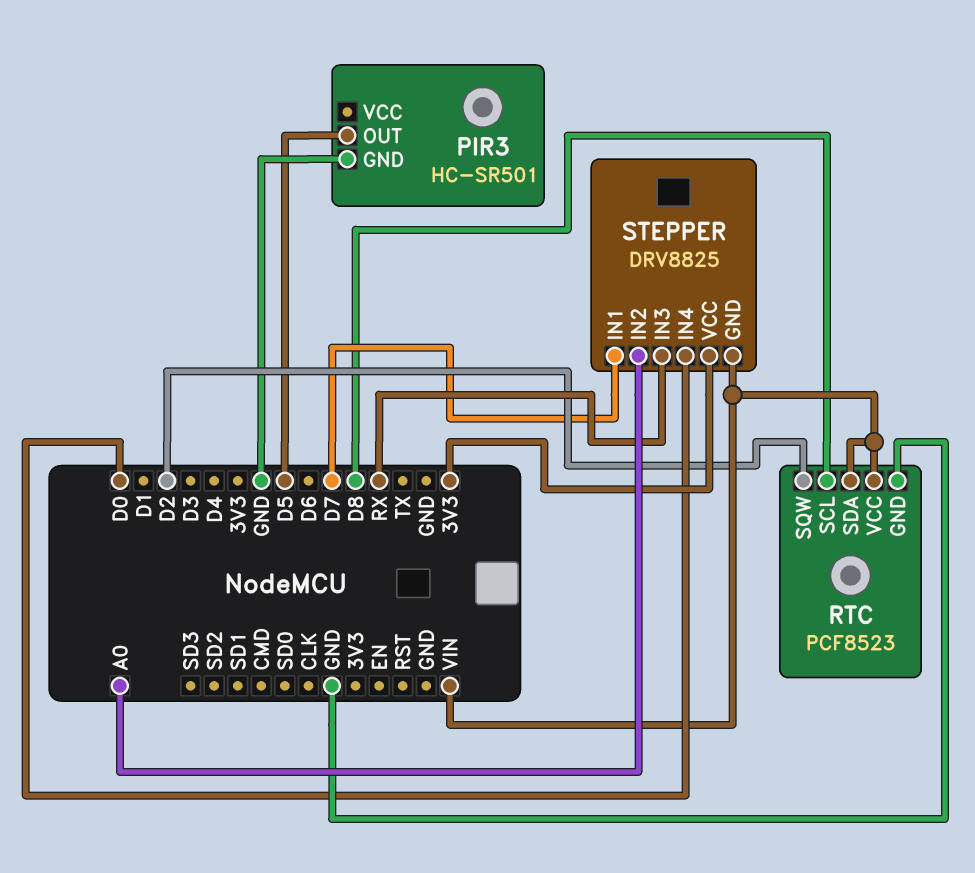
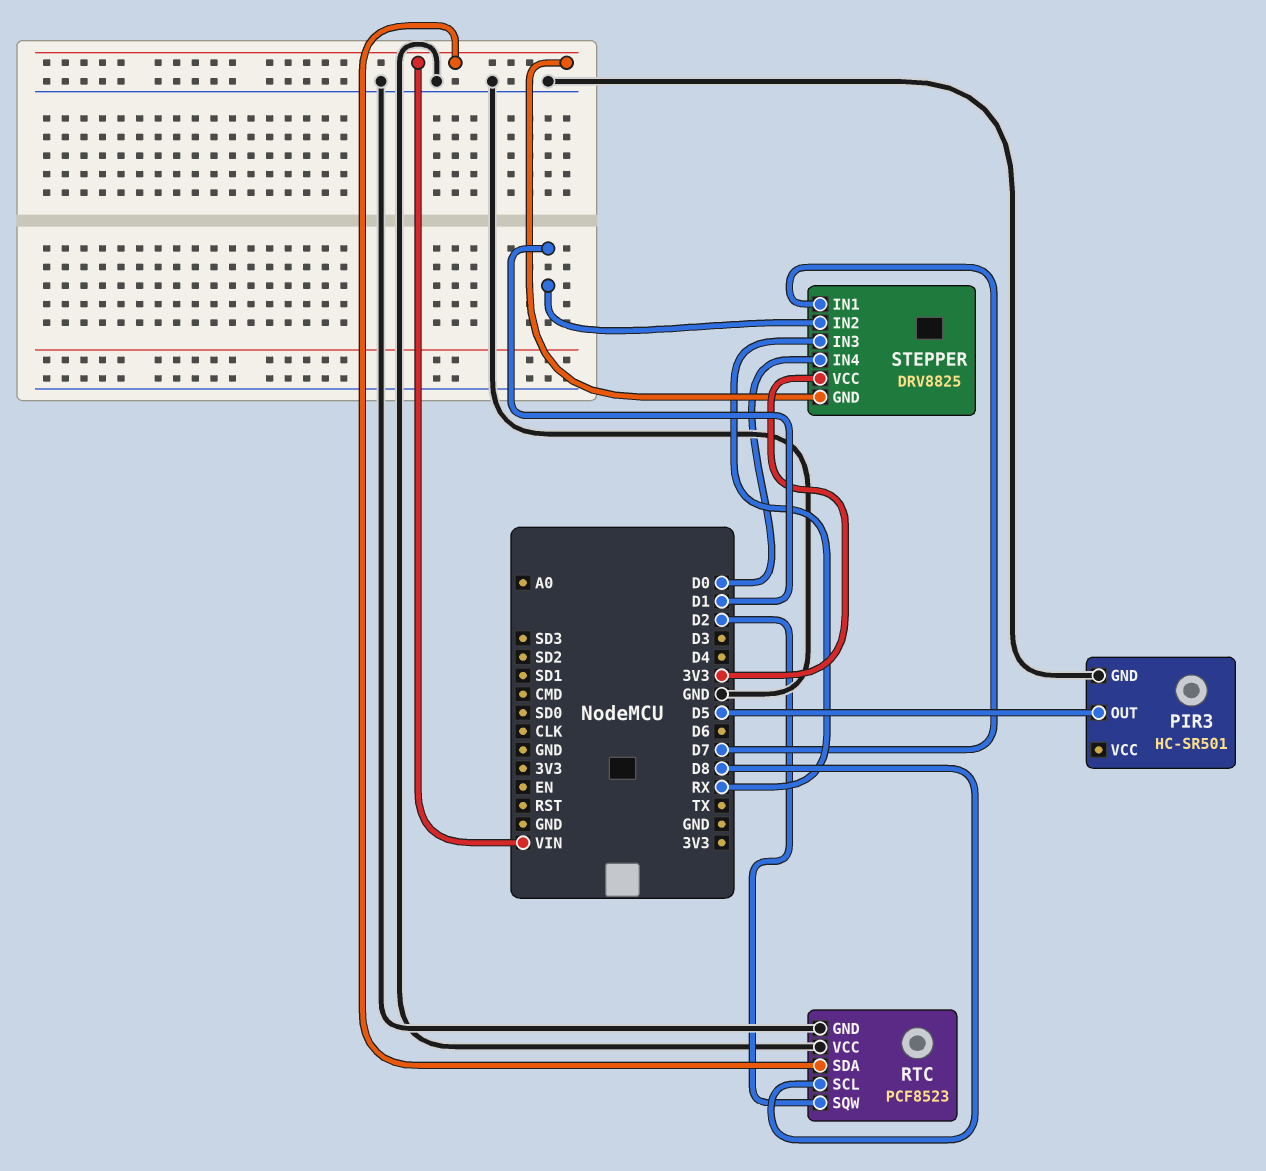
RTC pin VCC: VIN -> GND
STEPPER pin IN2: A0 -> D1

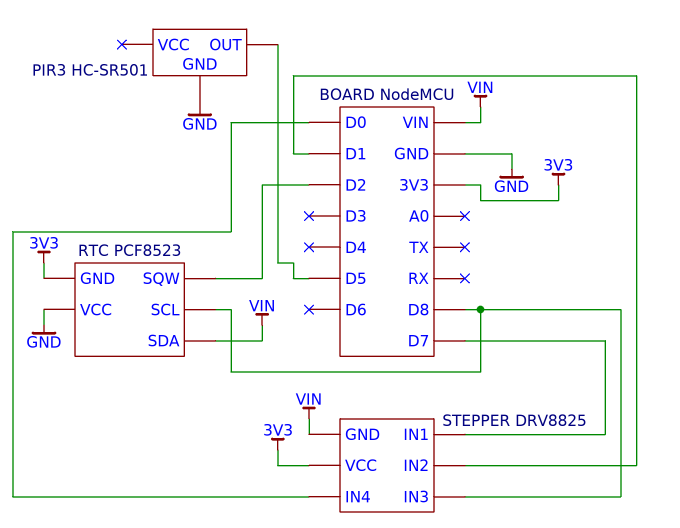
RTC pin GND: GND -> 3V3
STEPPER pin IN3: RX -> D8

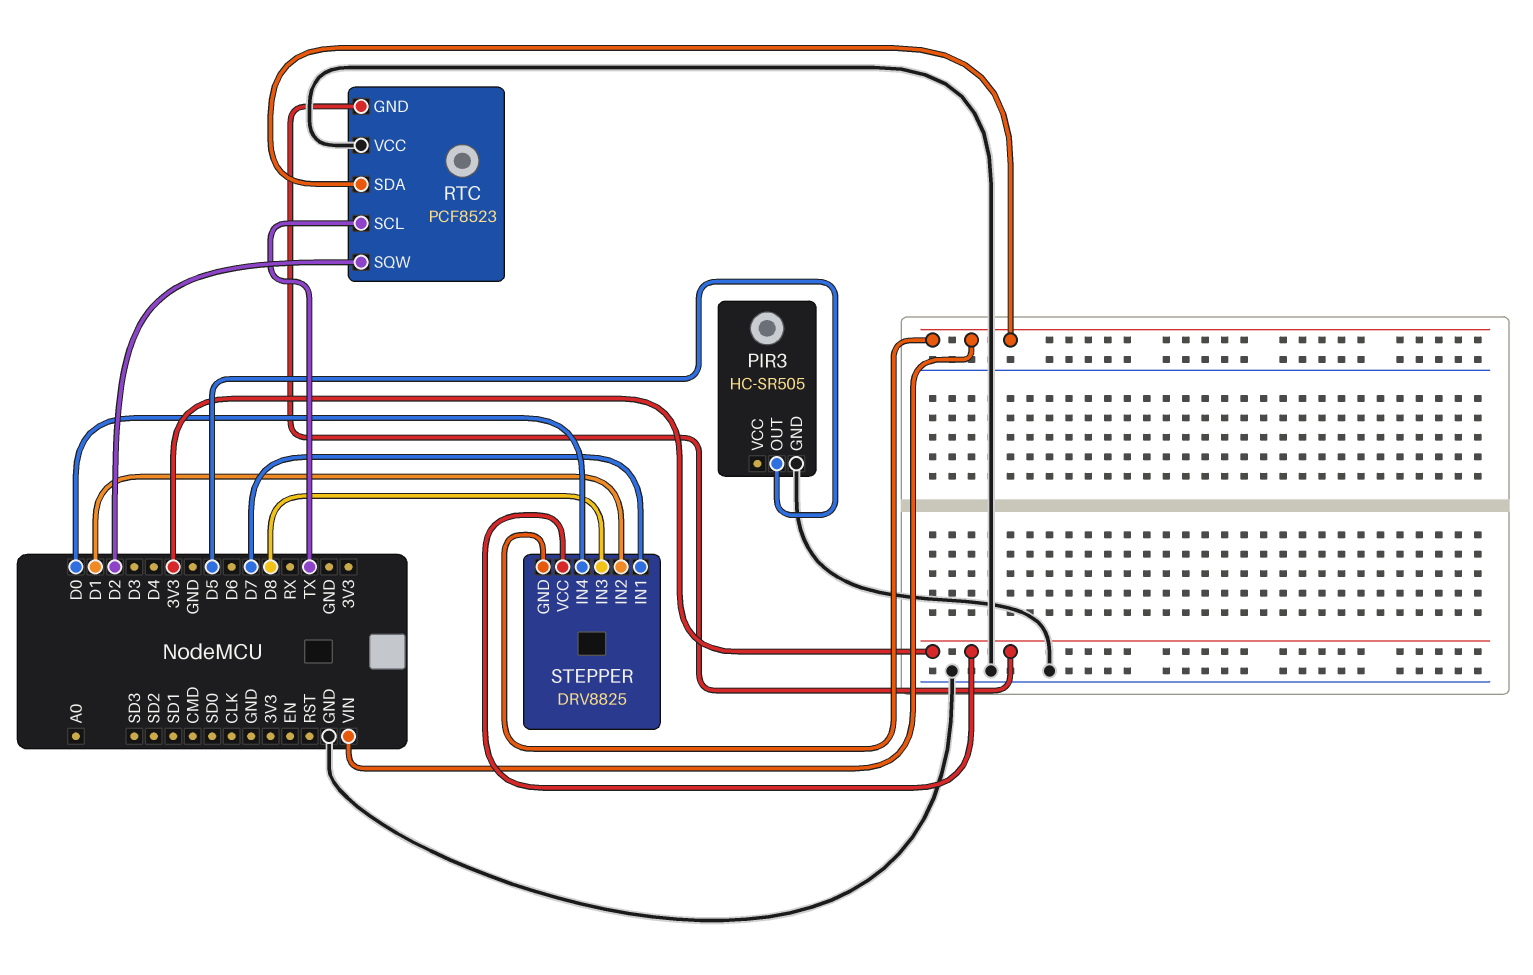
PIR3: HC-SR501 -> HC-SR505
RTC pin SCL: D8 -> TX

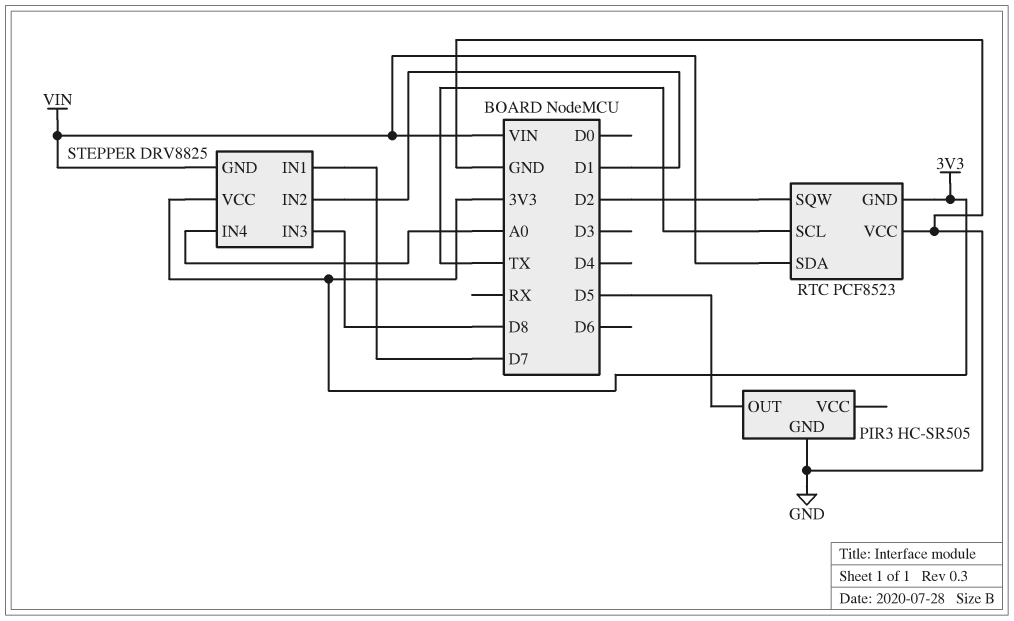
STEPPER pin IN4: D0 -> A0

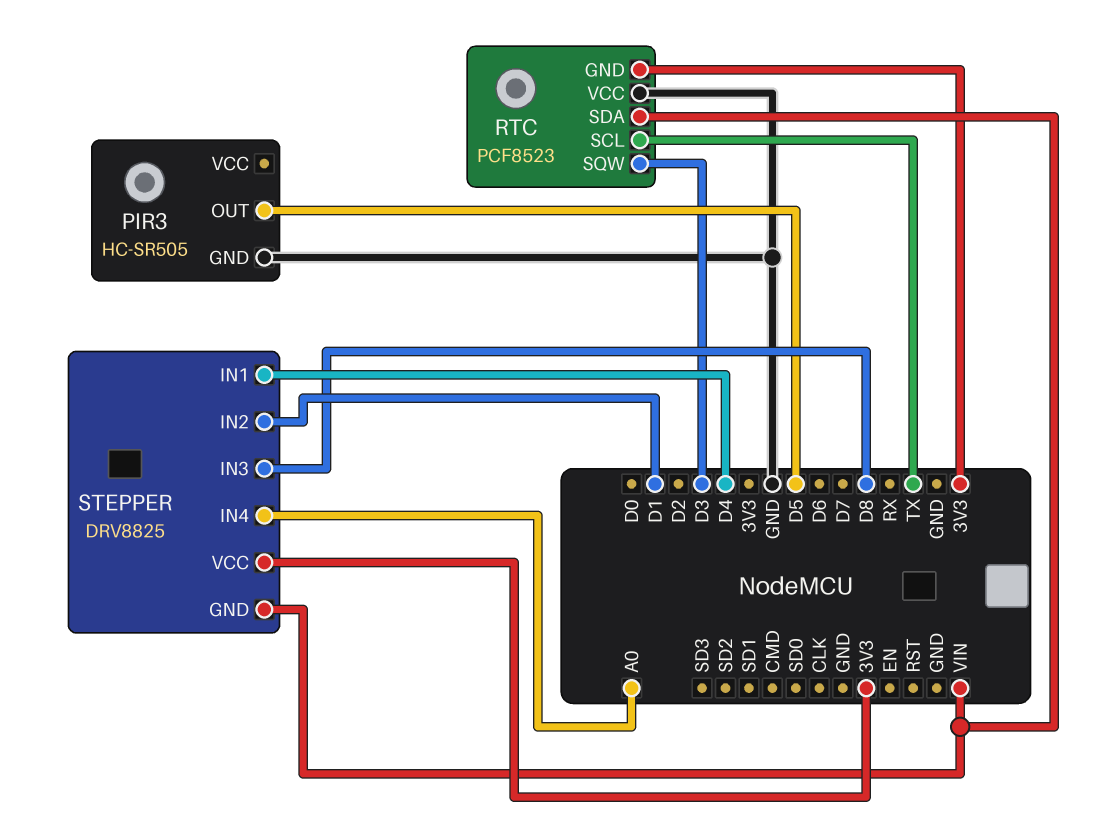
RTC pin SQW: D2 -> D3
STEPPER pin IN1: D7 -> D4

